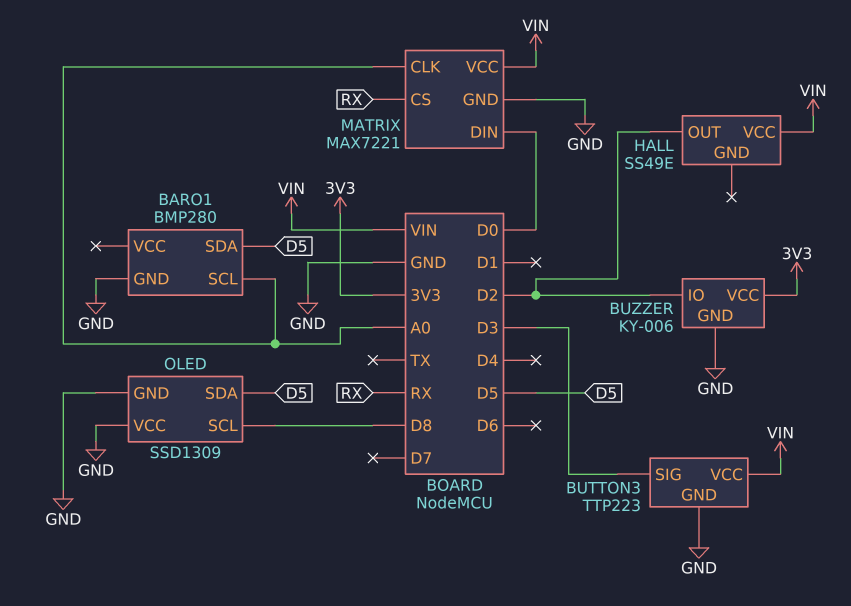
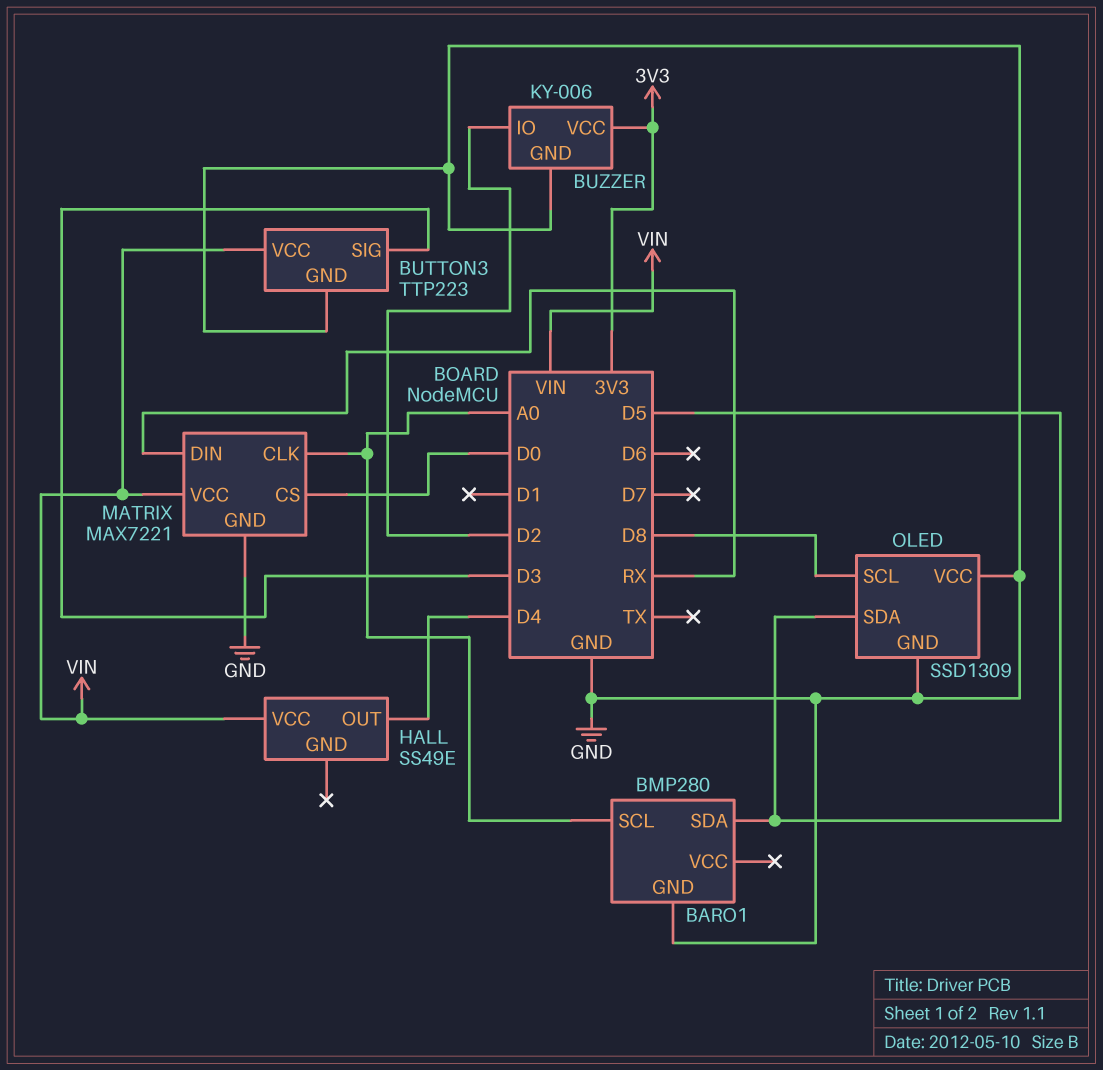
HALL pin OUT: D2 -> D4
MATRIX pin CS: RX -> D0
MATRIX pin DIN: D0 -> RX

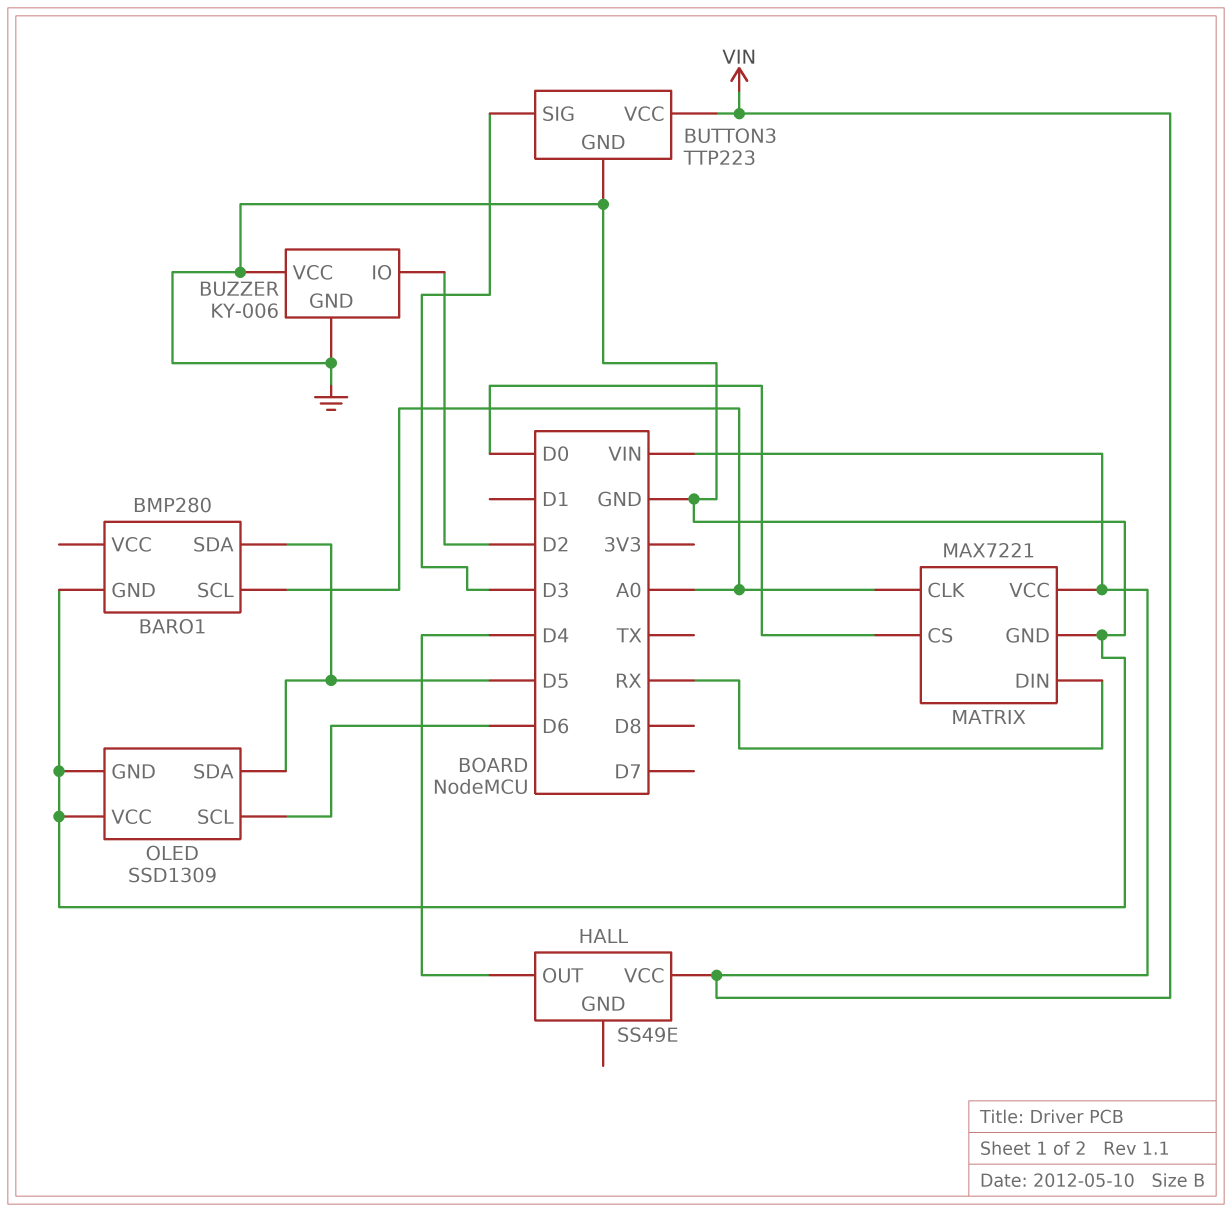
BUZZER pin VCC: 3V3 -> GND
OLED pin SCL: D8 -> D6

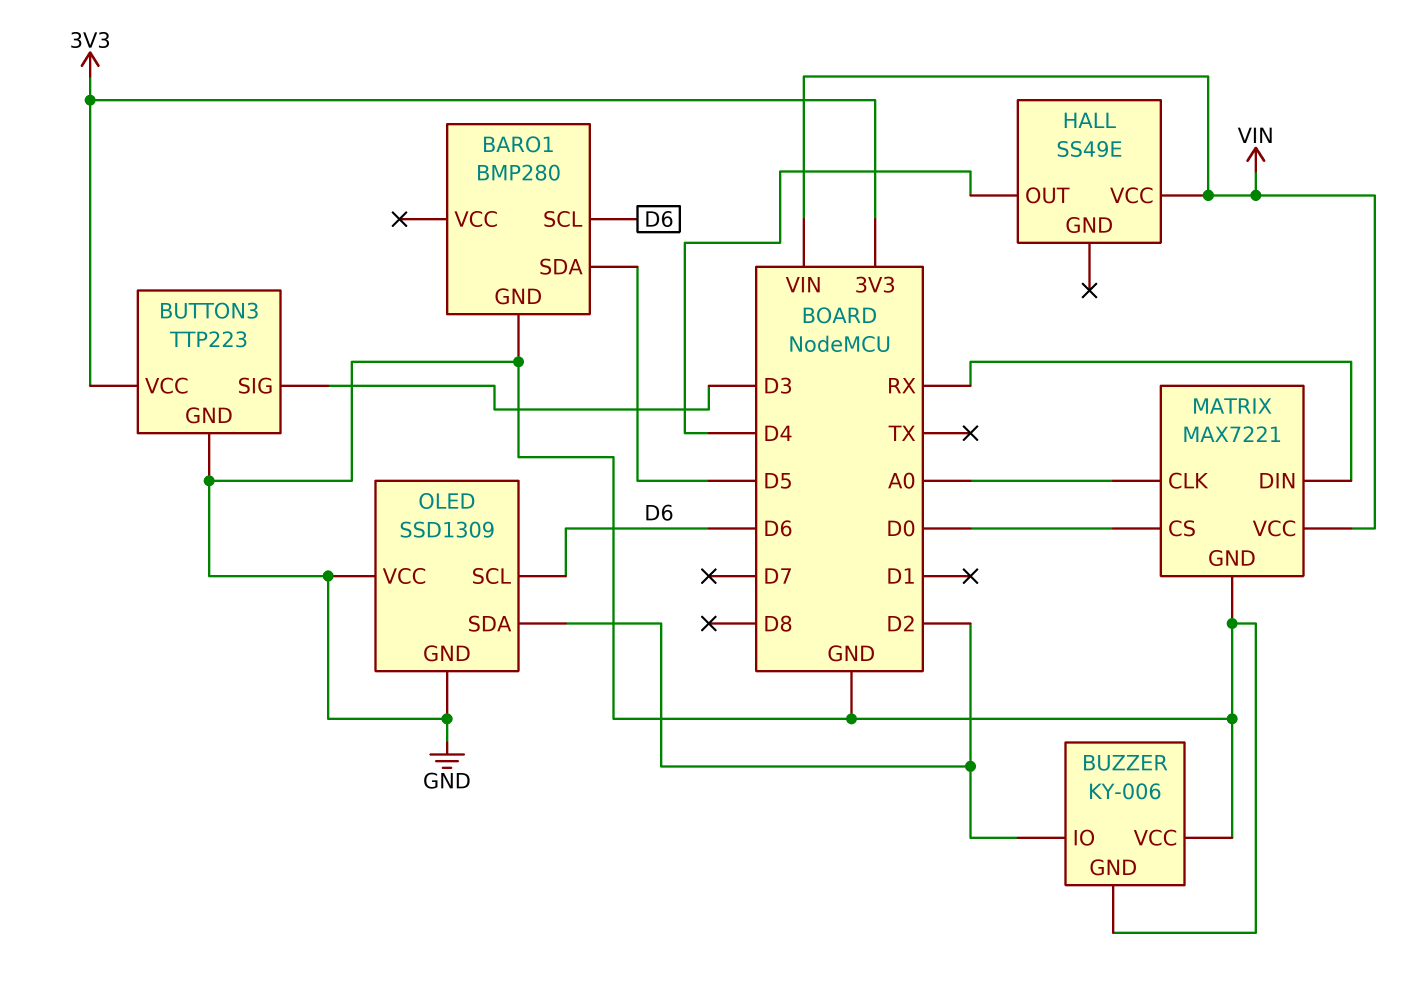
BARO1 pin SCL: A0 -> D6
BUTTON3 pin VCC: VIN -> 3V3
OLED pin SDA: D5 -> D2

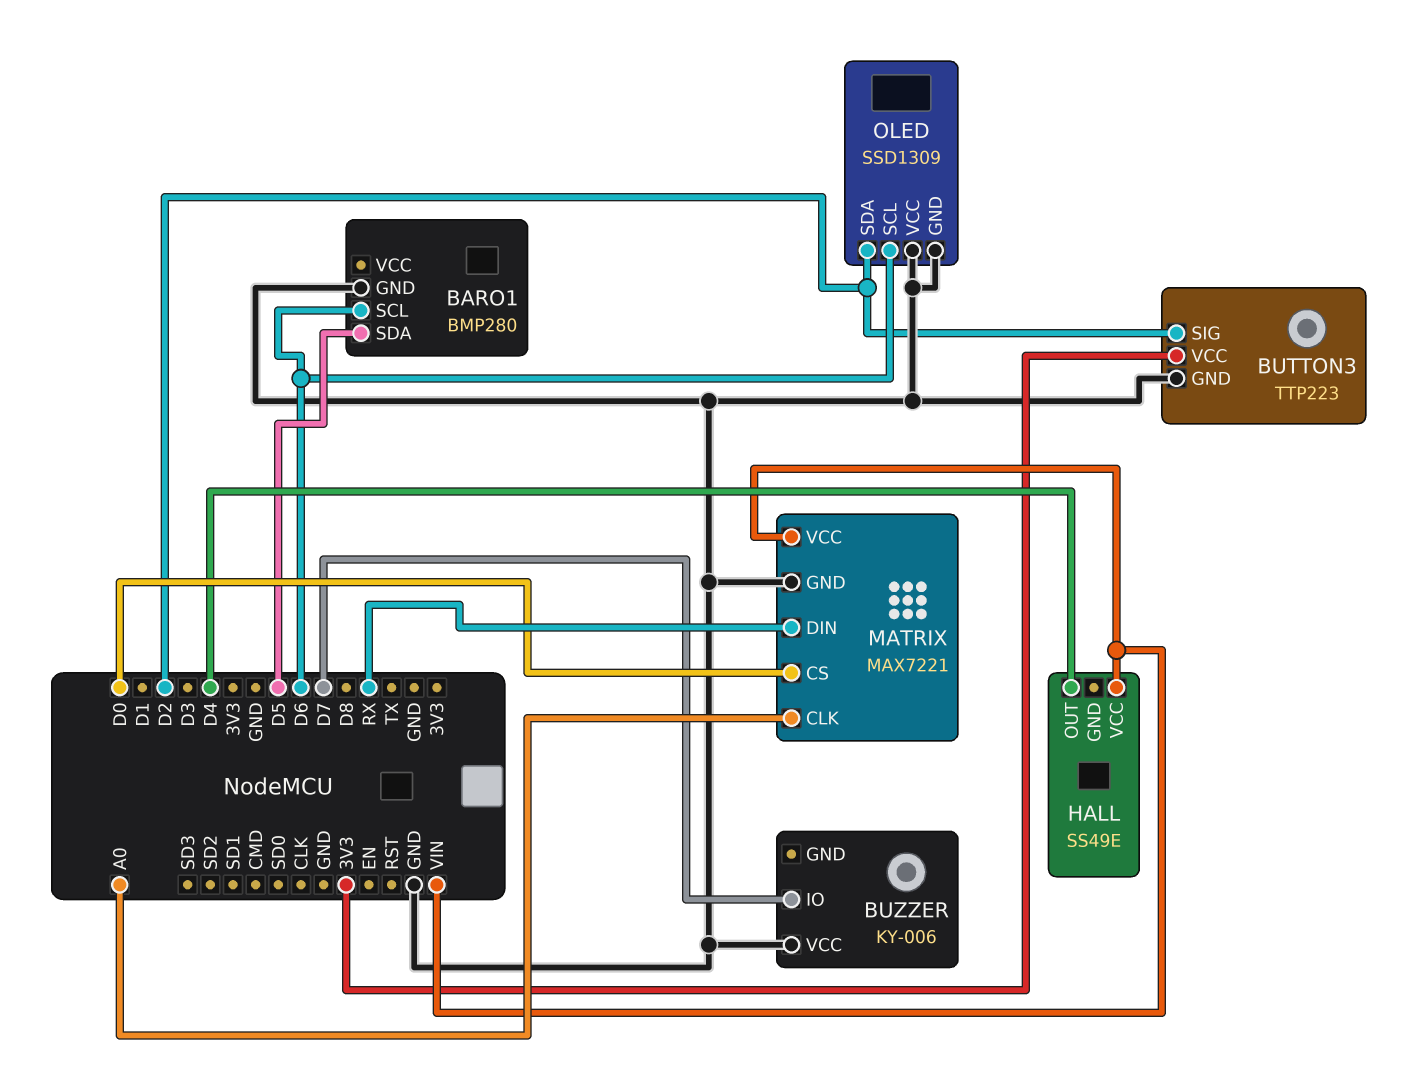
BUTTON3 pin SIG: D3 -> D2
BUZZER pin GND: GND -> none
BUZZER pin IO: D2 -> D7

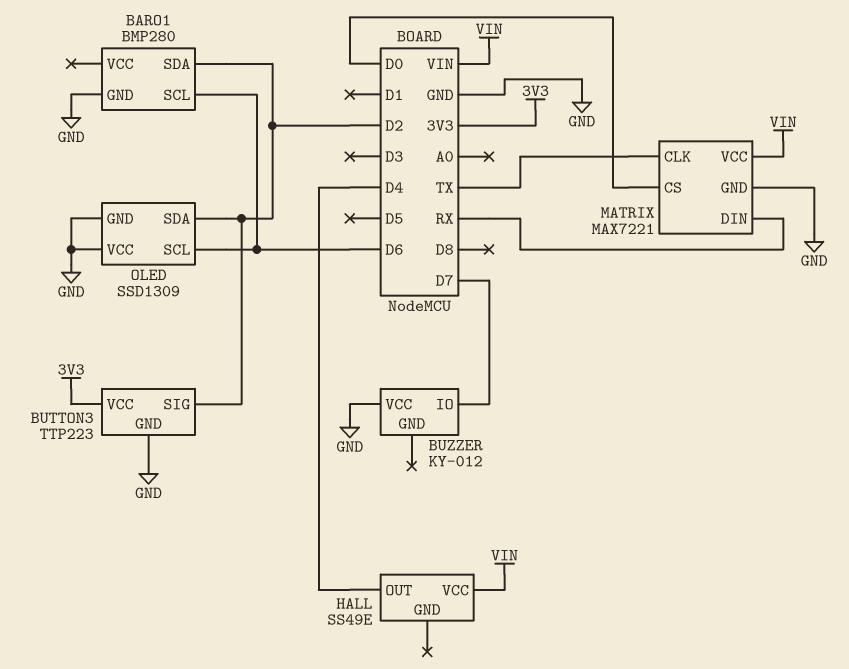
BARO1 pin SDA: D5 -> D2
BUZZER: KY-006 -> KY-012
MATRIX pin CLK: A0 -> TX

